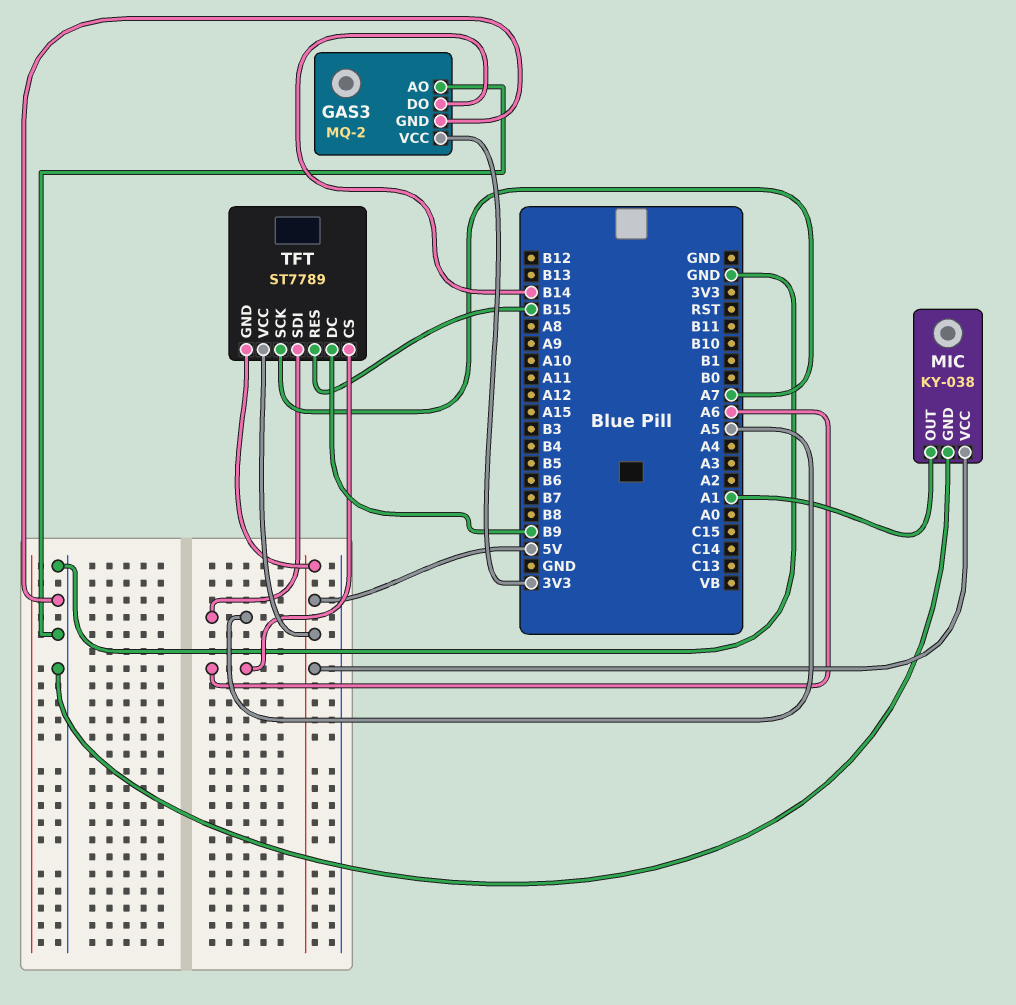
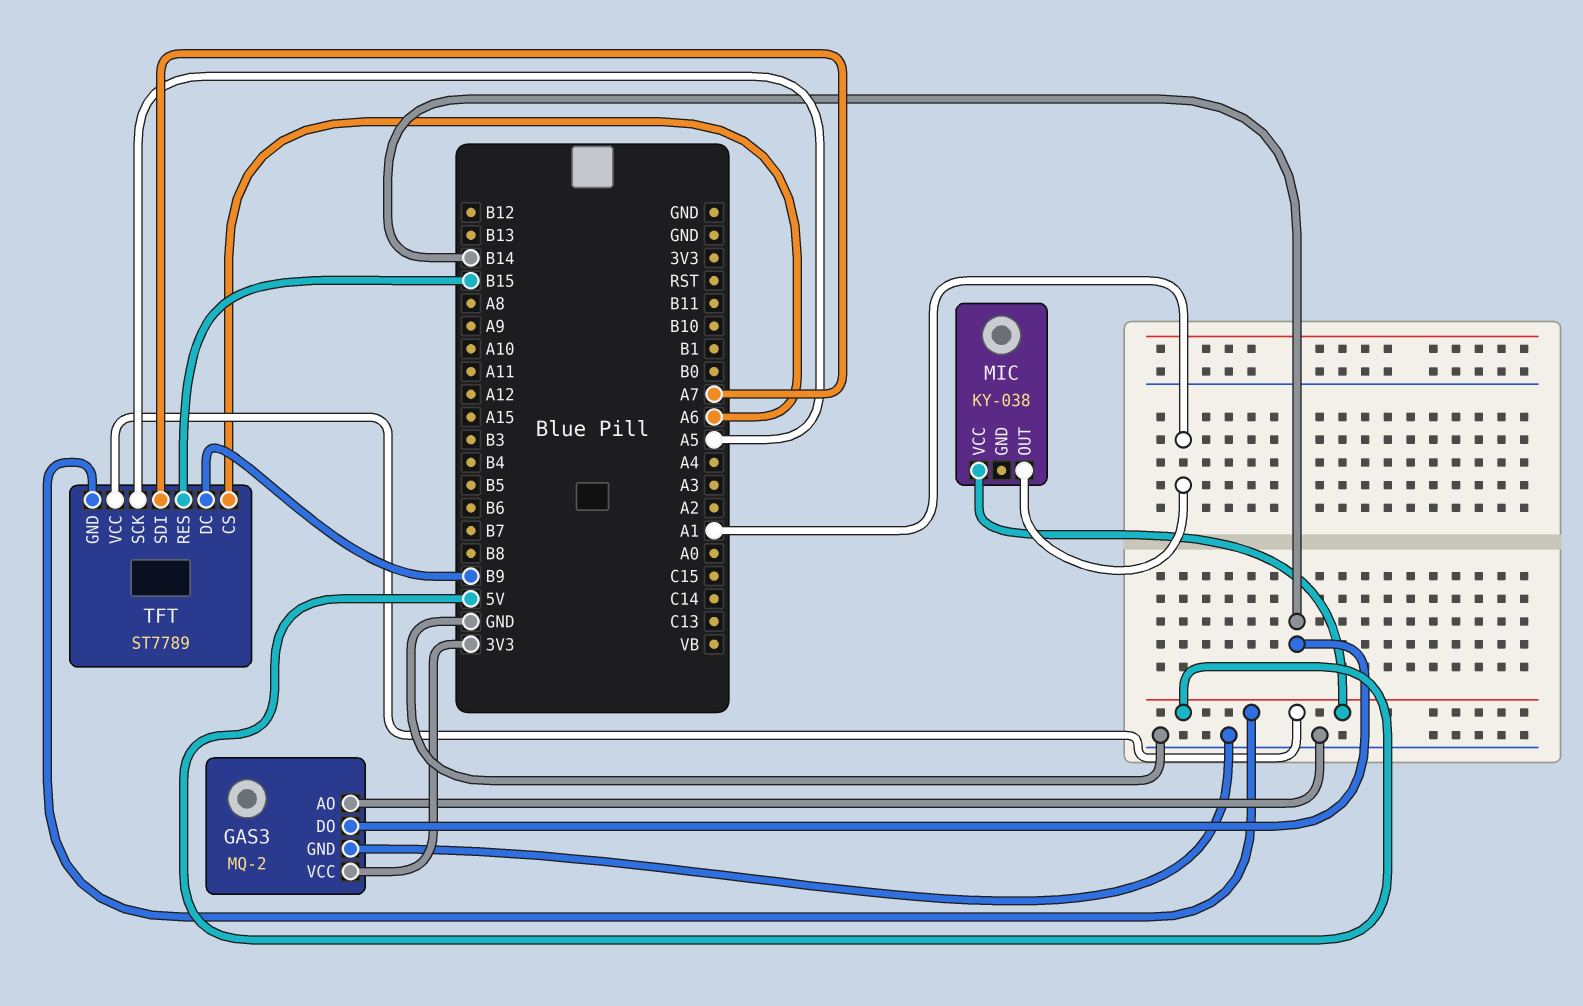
MIC pin GND: GND -> none
TFT pin SCK: A7 -> A5
TFT pin SDI: A5 -> A7

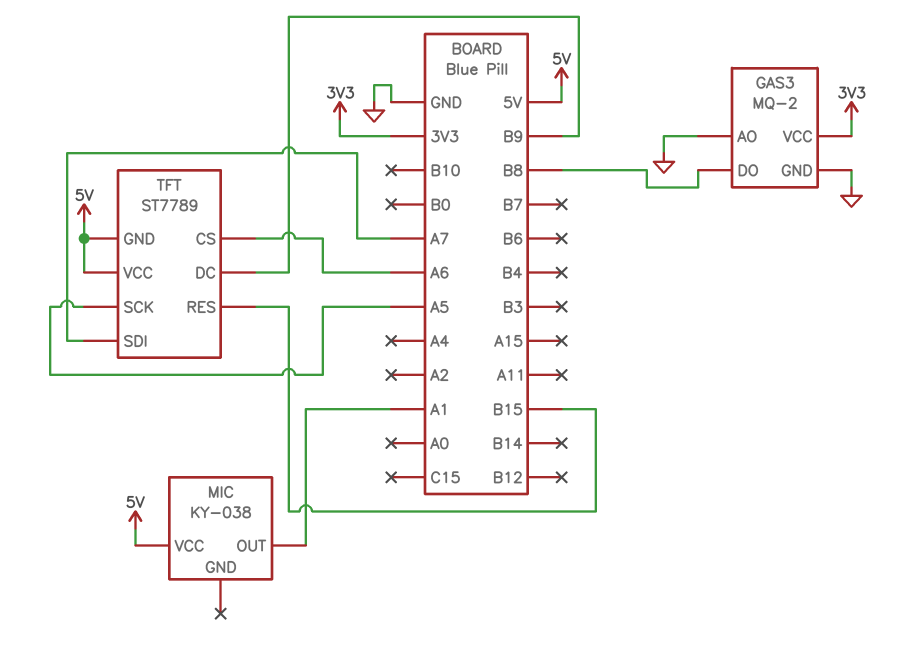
GAS3 pin DO: B14 -> B8

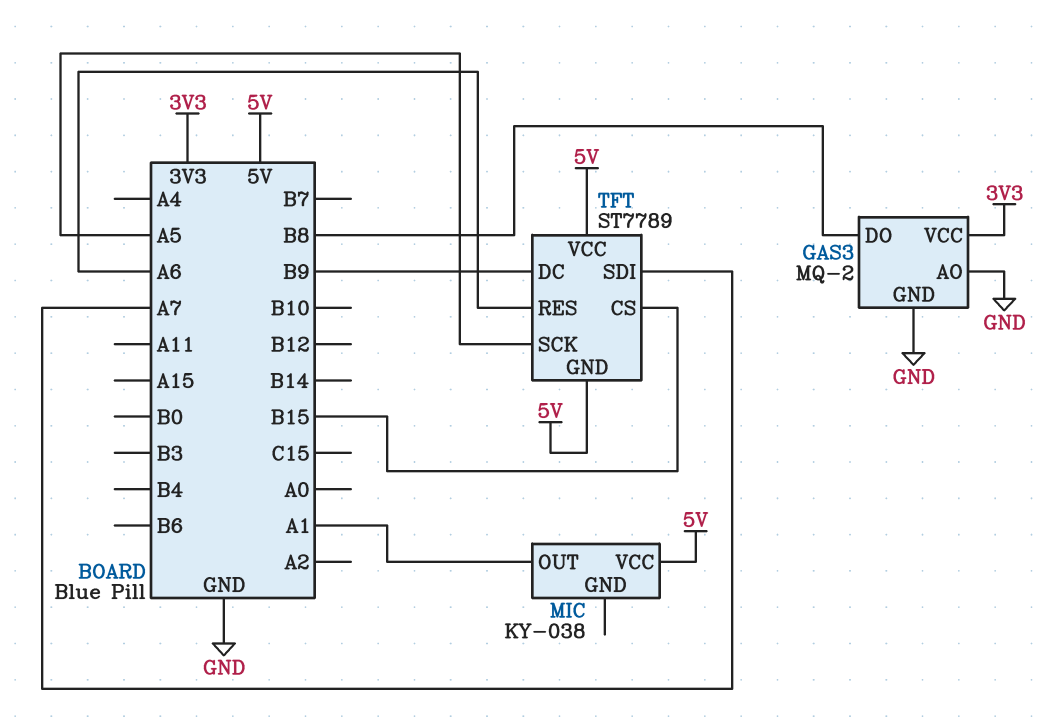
TFT pin CS: A6 -> B15
TFT pin RES: B15 -> A6

